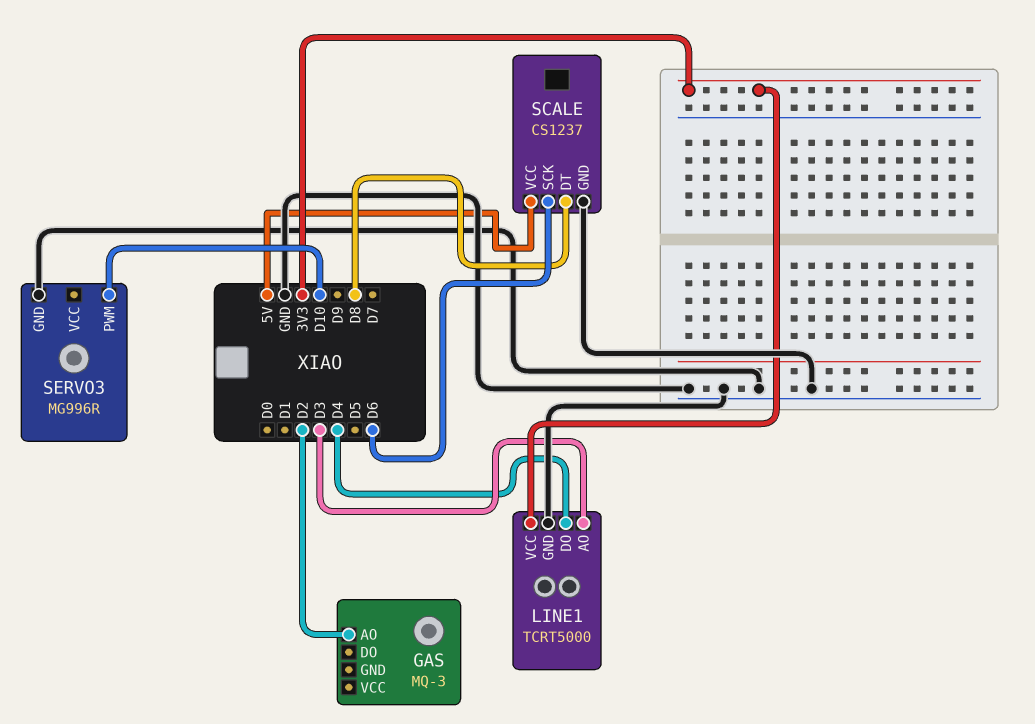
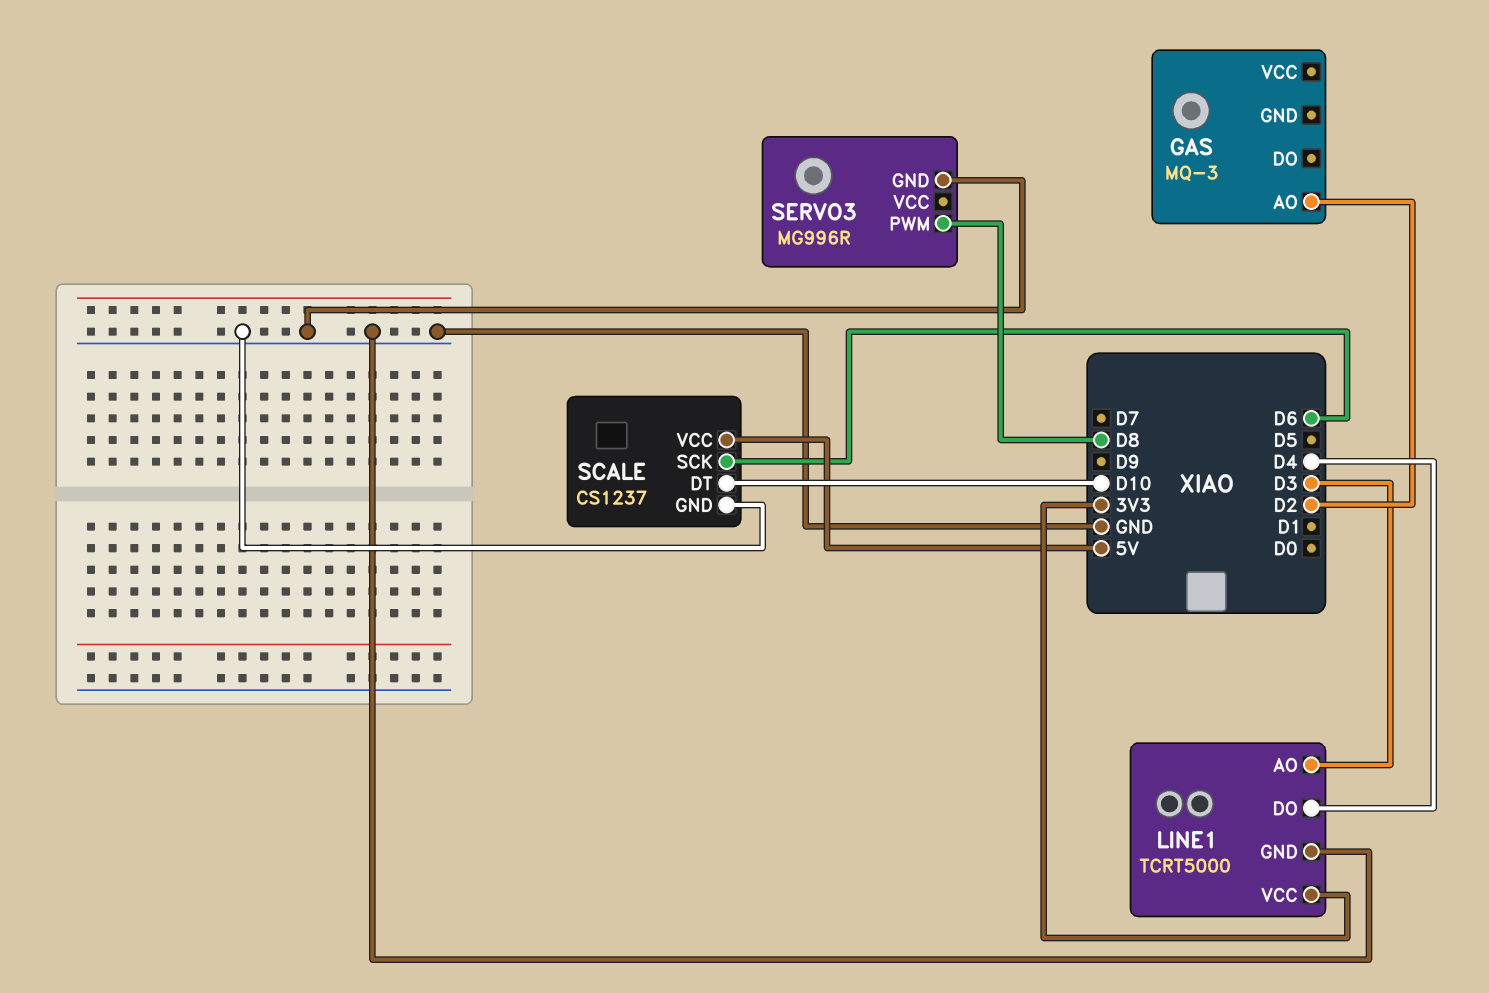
SCALE pin DT: D8 -> D10
SERVO3 pin PWM: D10 -> D8

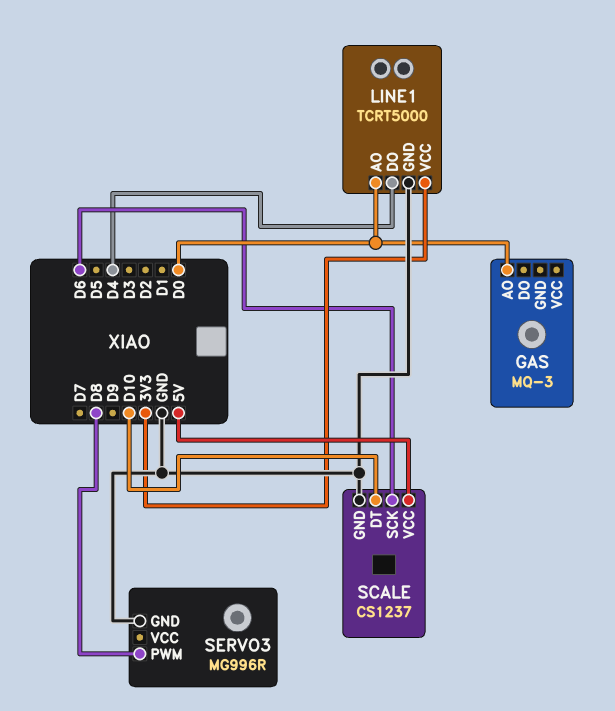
GAS pin AO: D2 -> D0
LINE1 pin AO: D3 -> D0

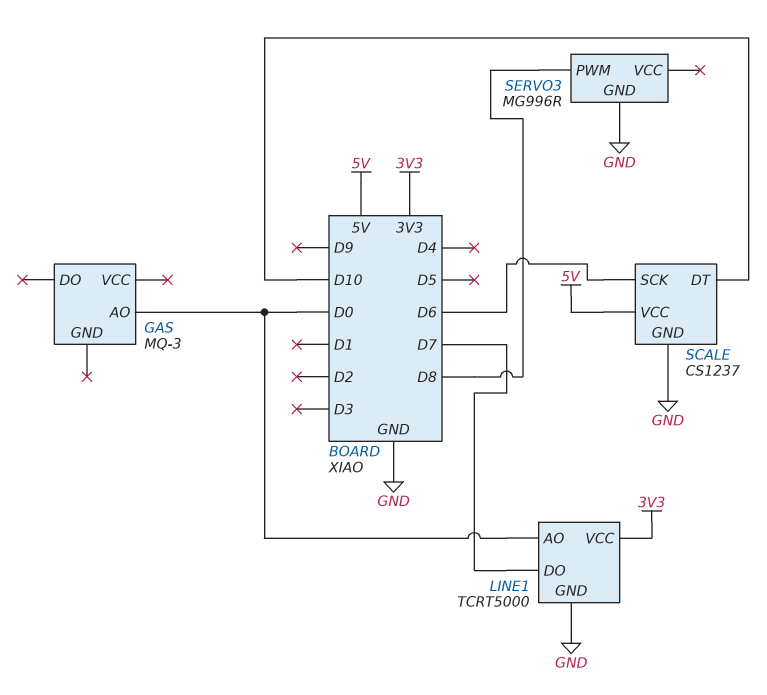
LINE1 pin DO: D4 -> D7

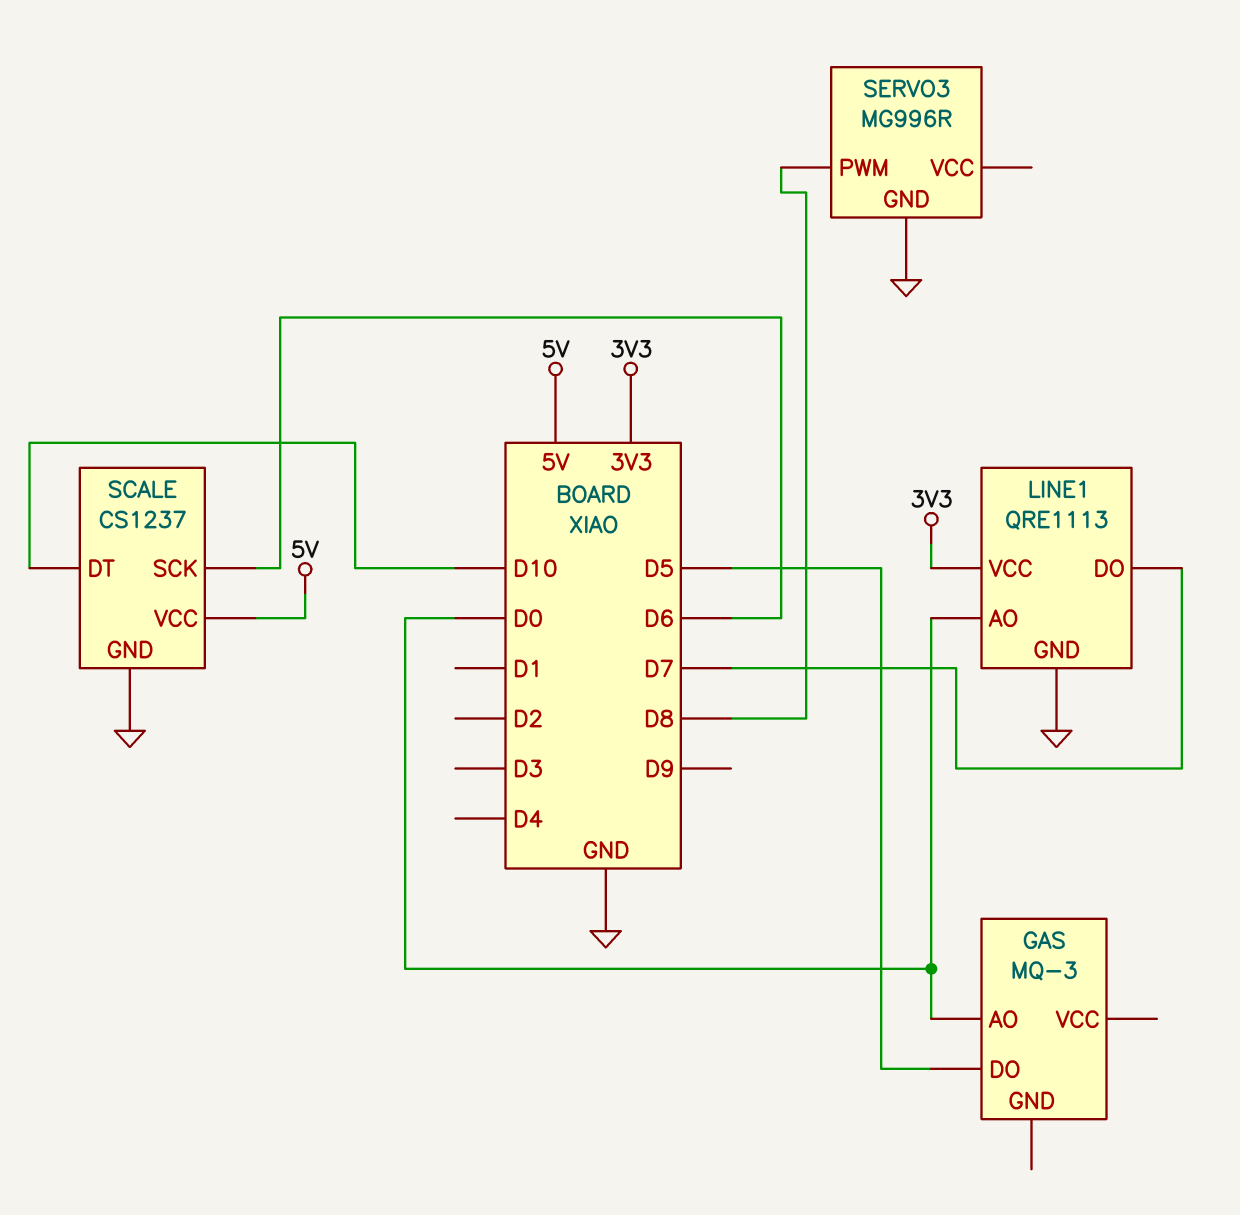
GAS pin DO: none -> D5
LINE1: TCRT5000 -> QRE1113

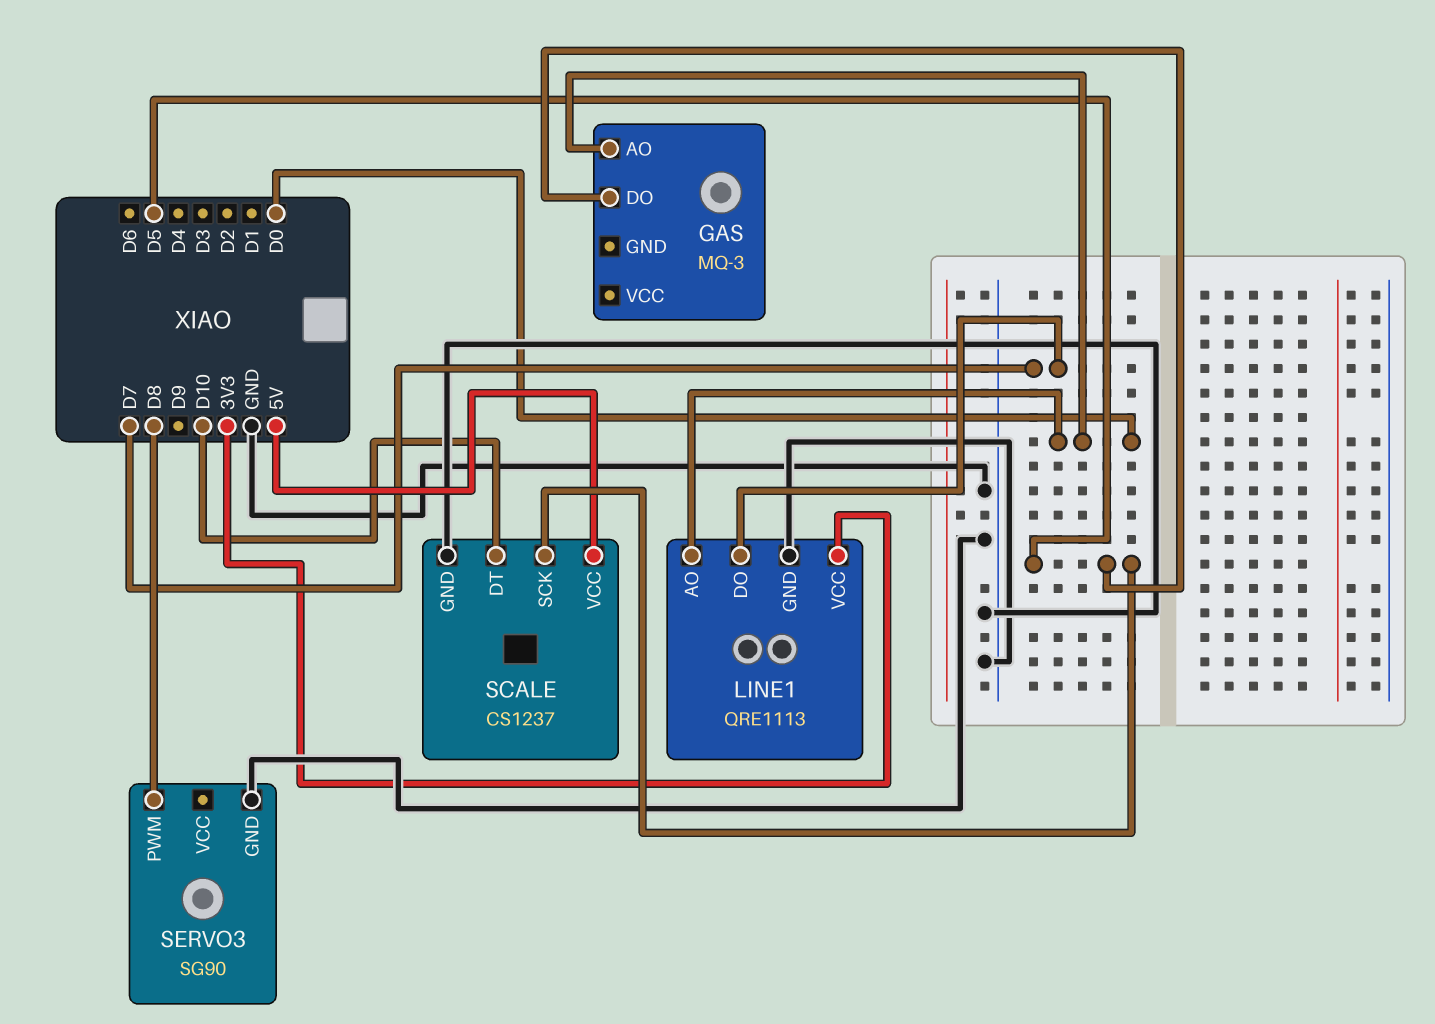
SCALE pin SCK: D6 -> D5
SERVO3: MG996R -> SG90

